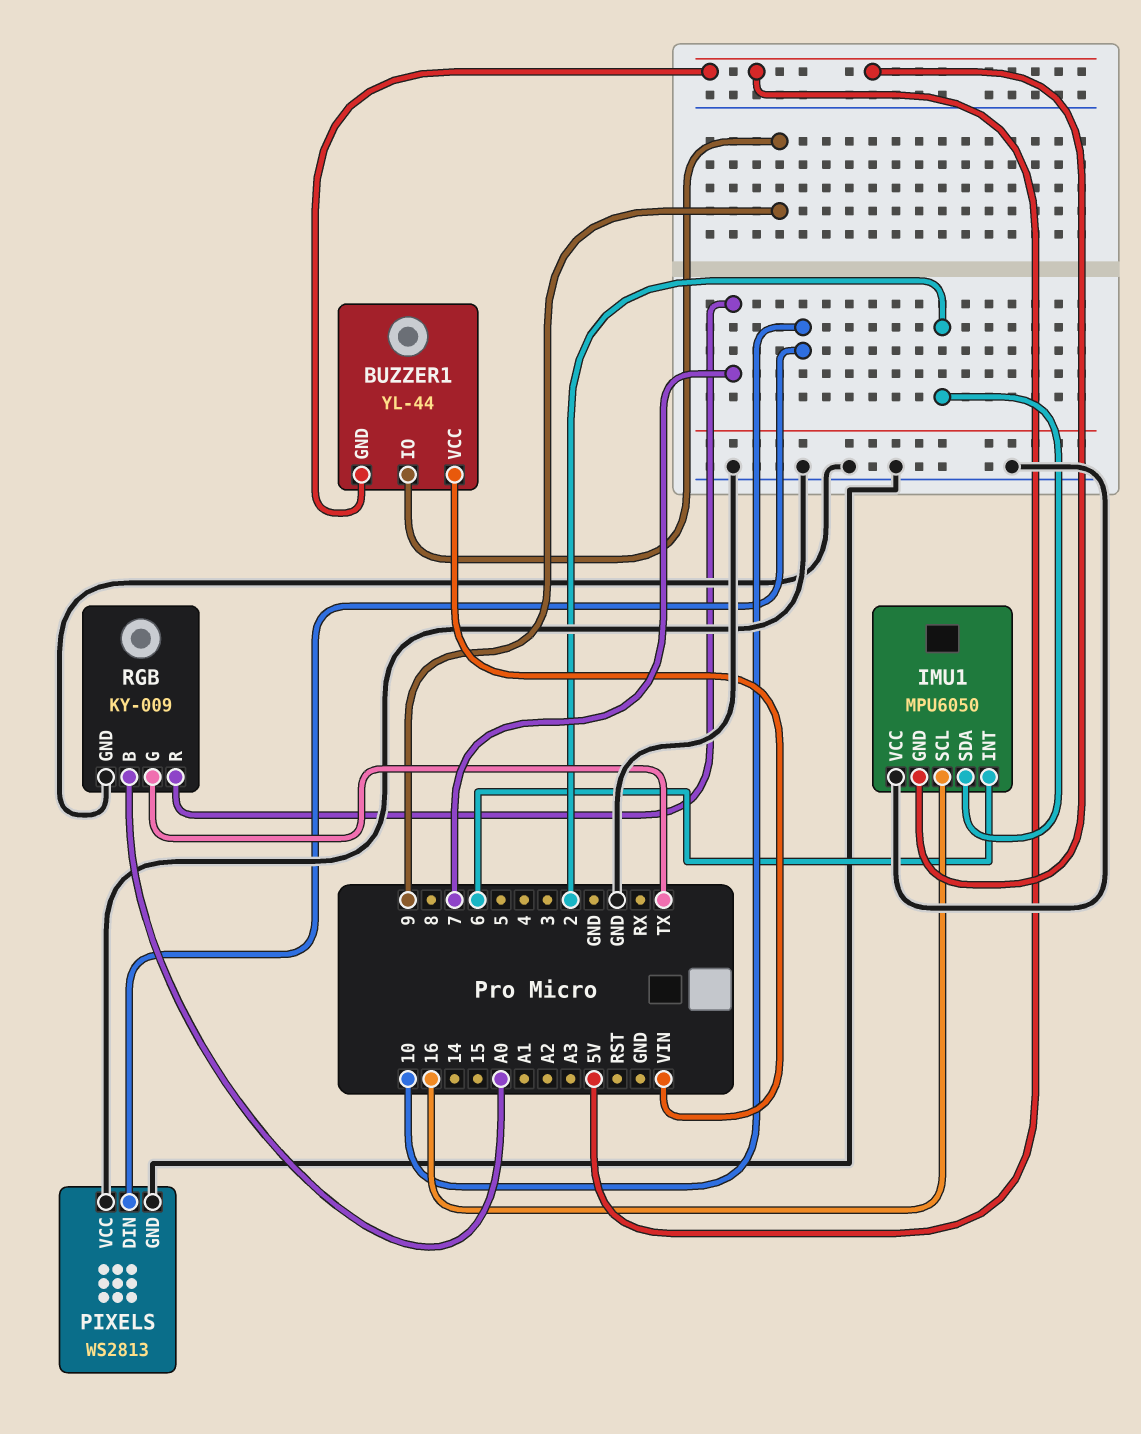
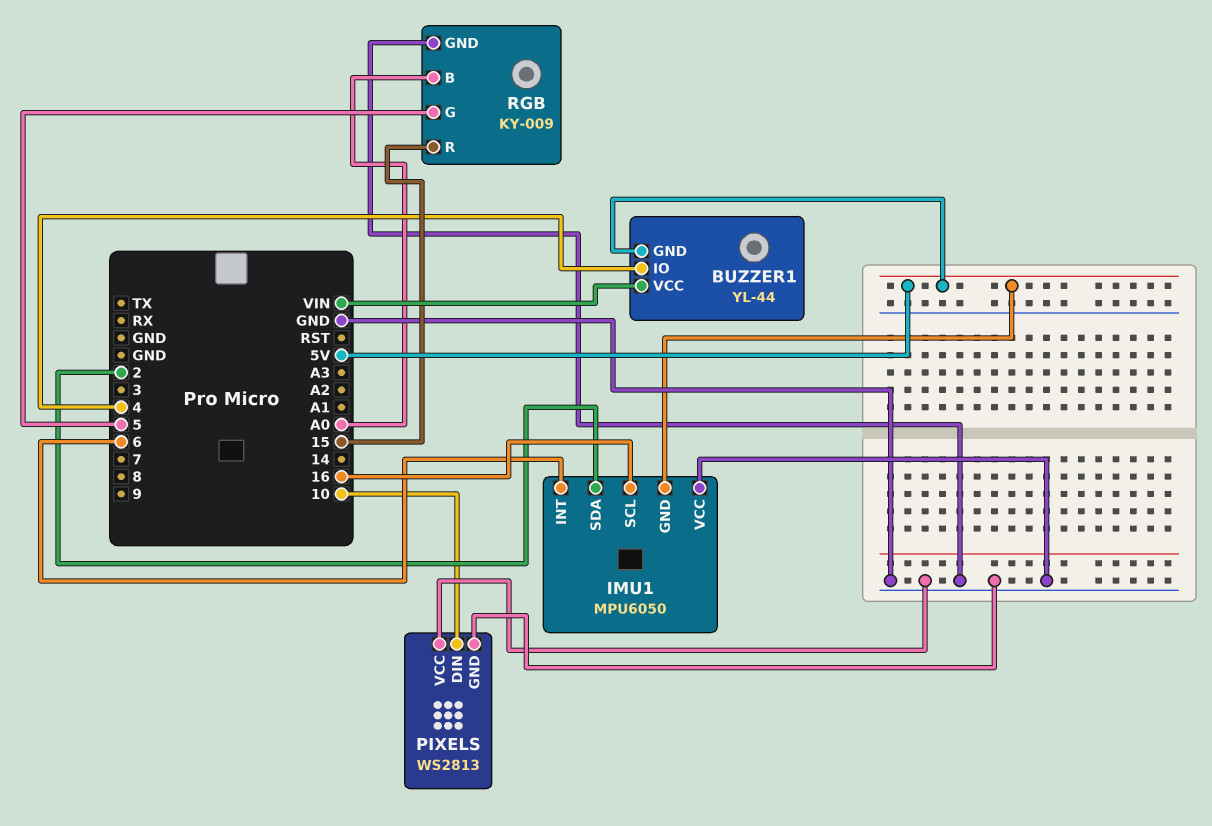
BUZZER1 pin IO: 9 -> 4
RGB pin G: TX -> 5
RGB pin R: 7 -> 15

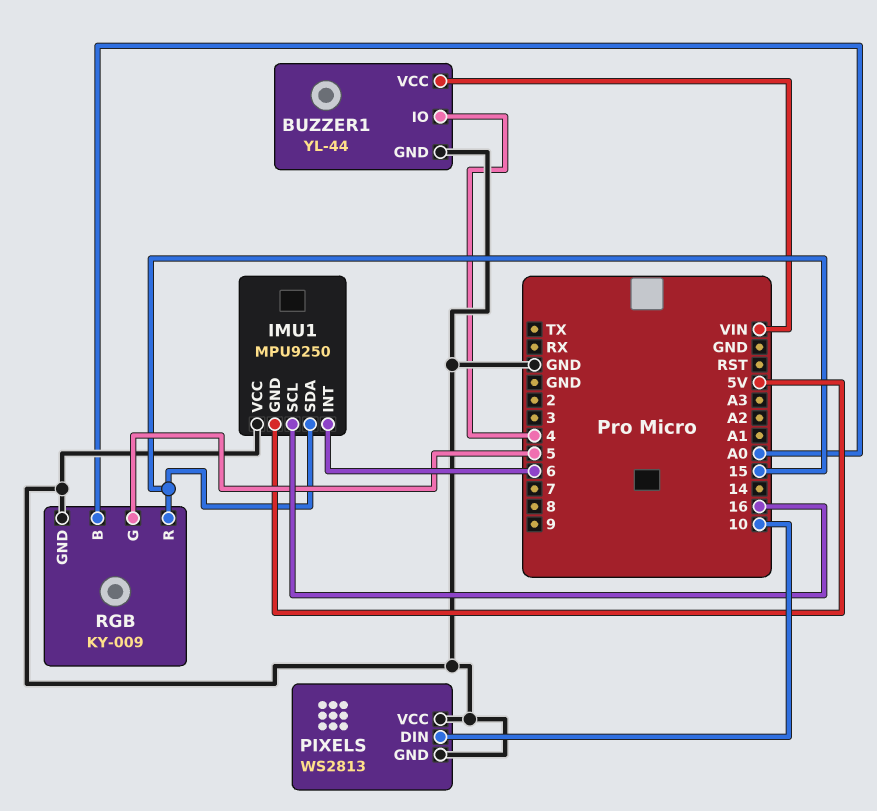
BUZZER1 pin GND: 5V -> GND
IMU1: MPU6050 -> MPU9250
IMU1 pin SDA: 2 -> 15

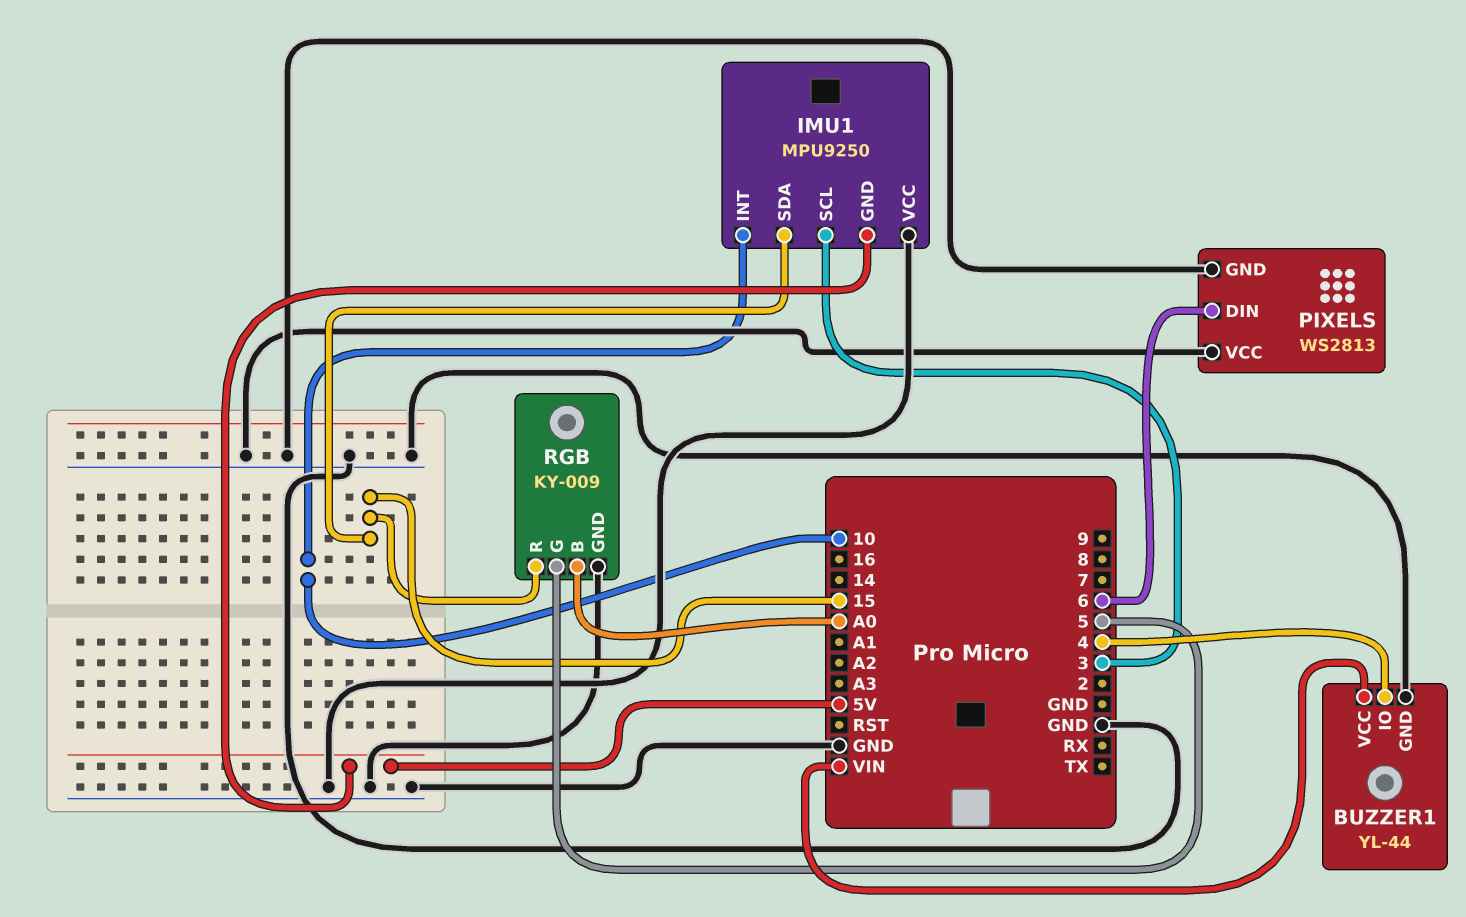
IMU1 pin INT: 6 -> 10
IMU1 pin SCL: 16 -> 3
PIXELS pin DIN: 10 -> 6

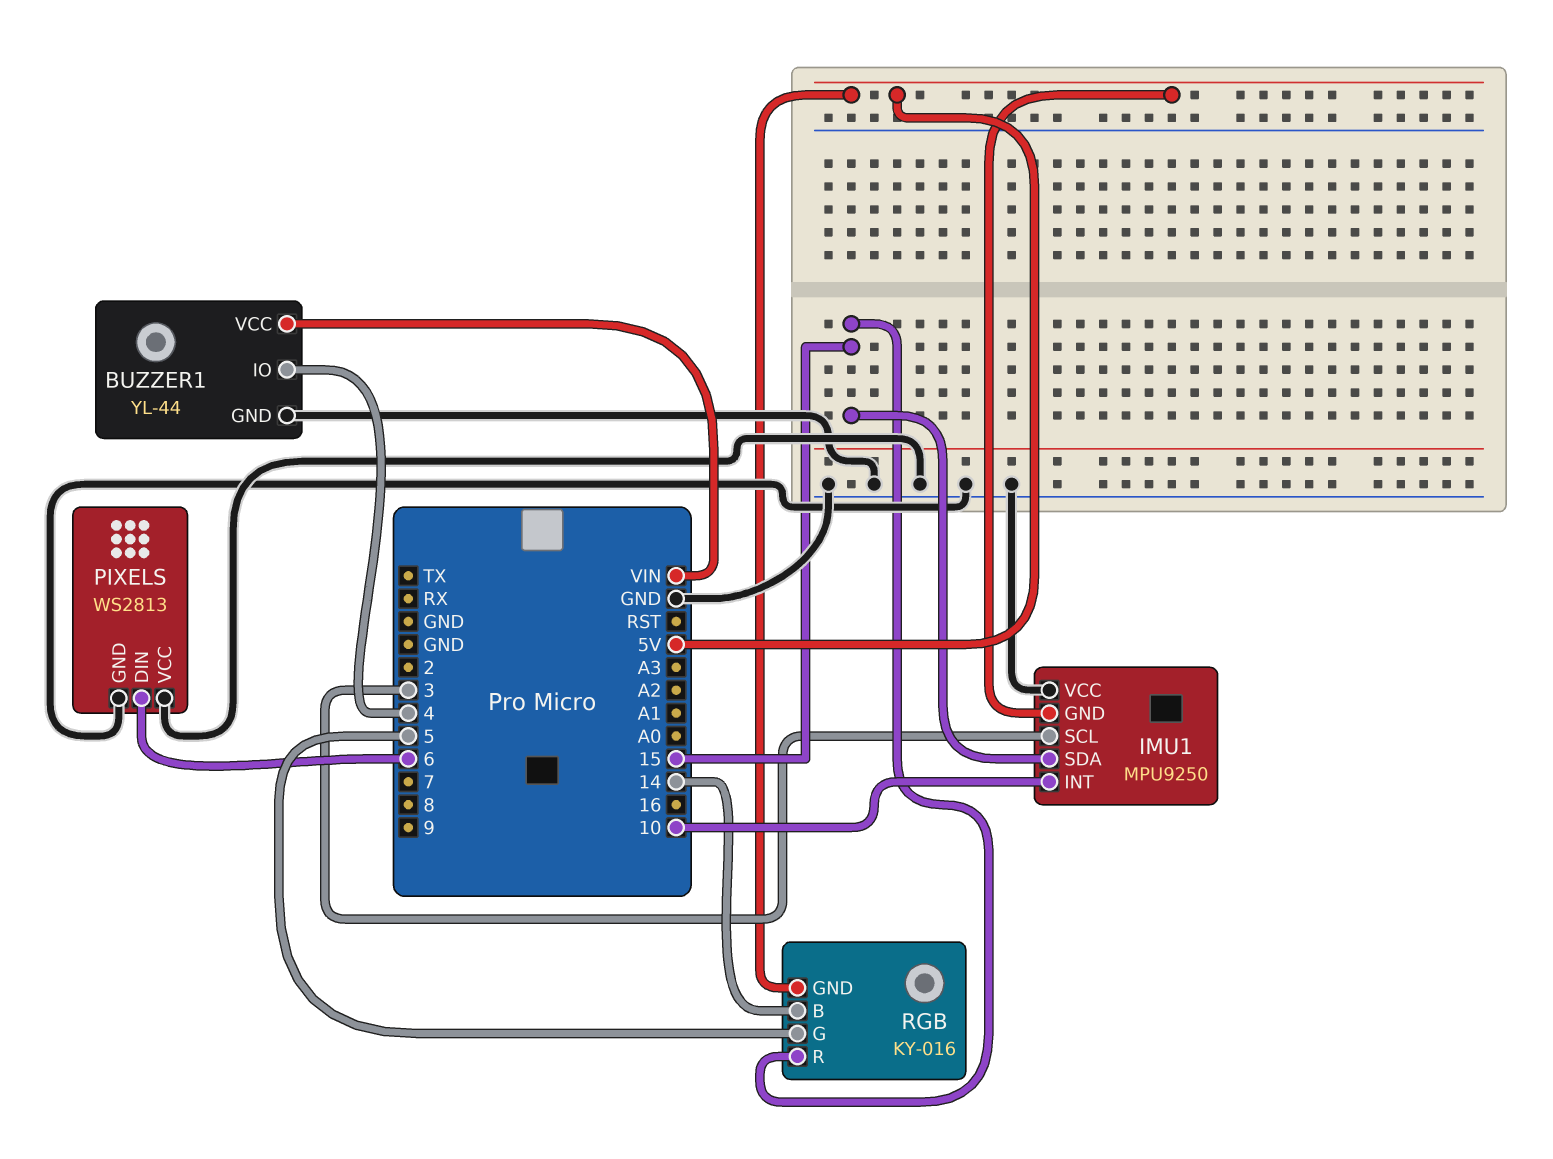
RGB: KY-009 -> KY-016
RGB pin B: A0 -> 14
RGB pin GND: GND -> 5V

